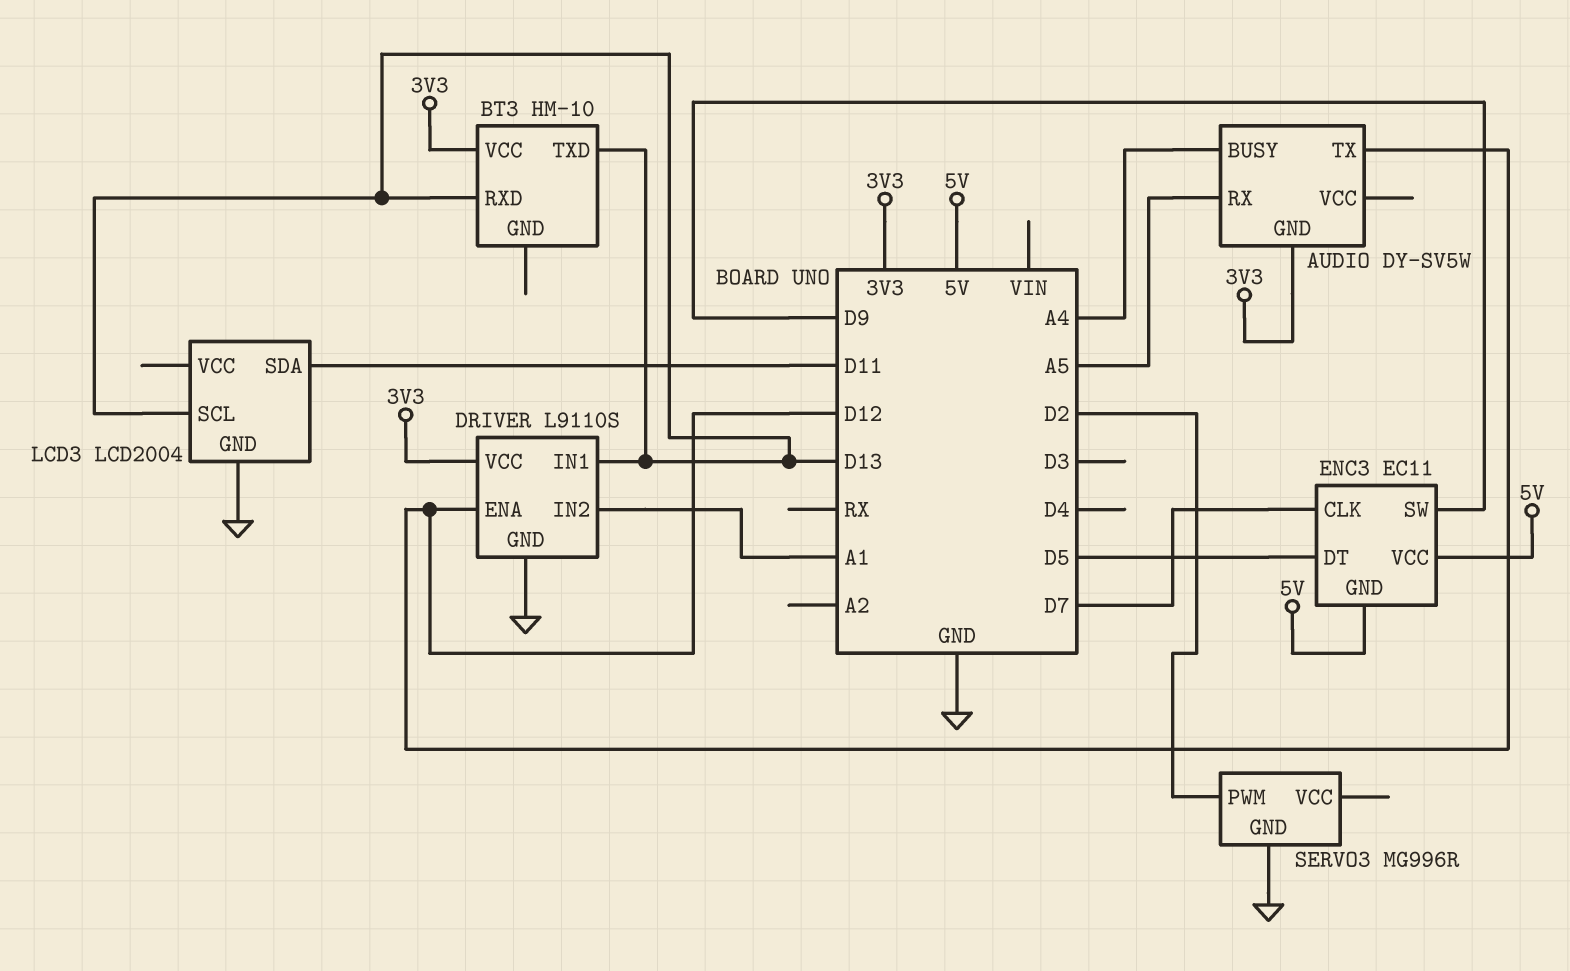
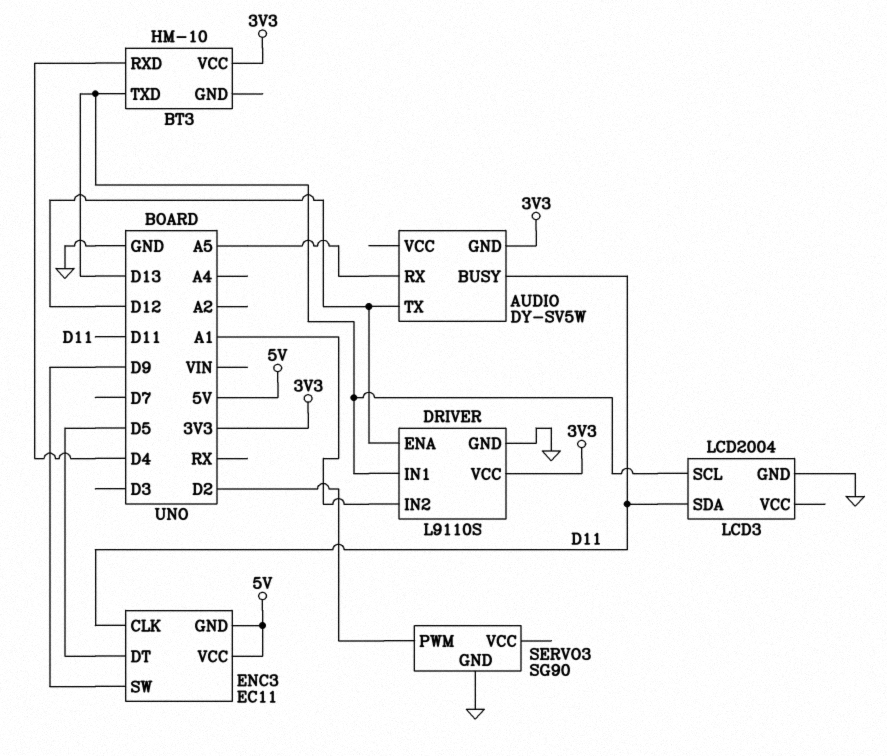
AUDIO pin BUSY: A4 -> D11
BT3 pin RXD: D13 -> D4
ENC3 pin CLK: D7 -> D11
SERVO3: MG996R -> SG90

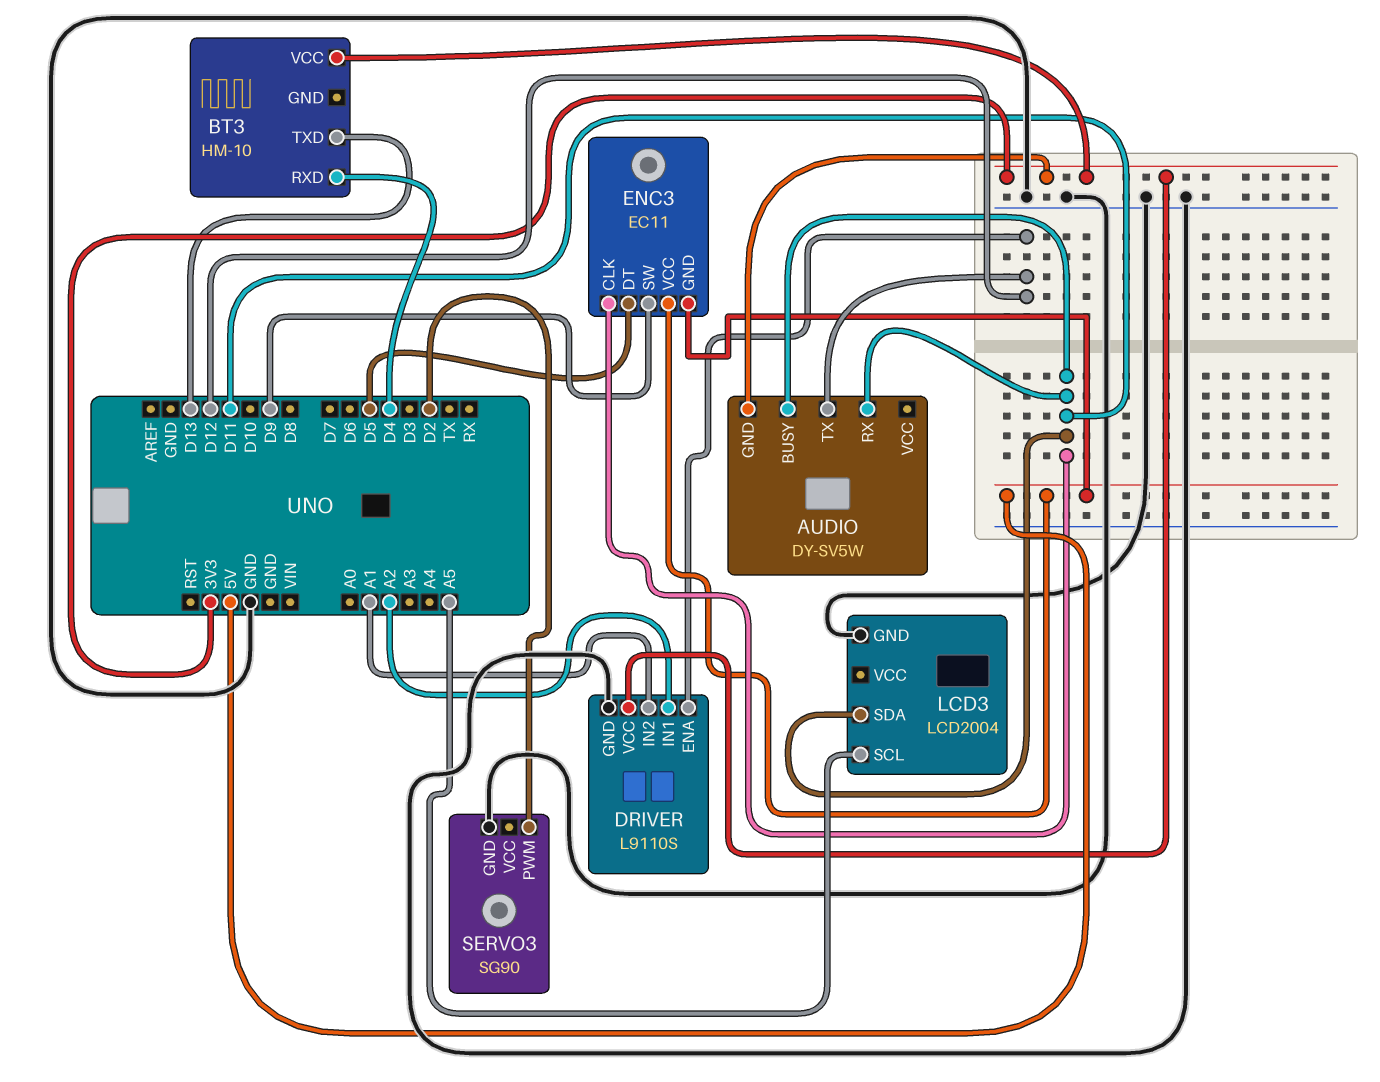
AUDIO pin RX: A5 -> D11
DRIVER pin IN1: D13 -> A2
LCD3 pin SCL: D13 -> A5

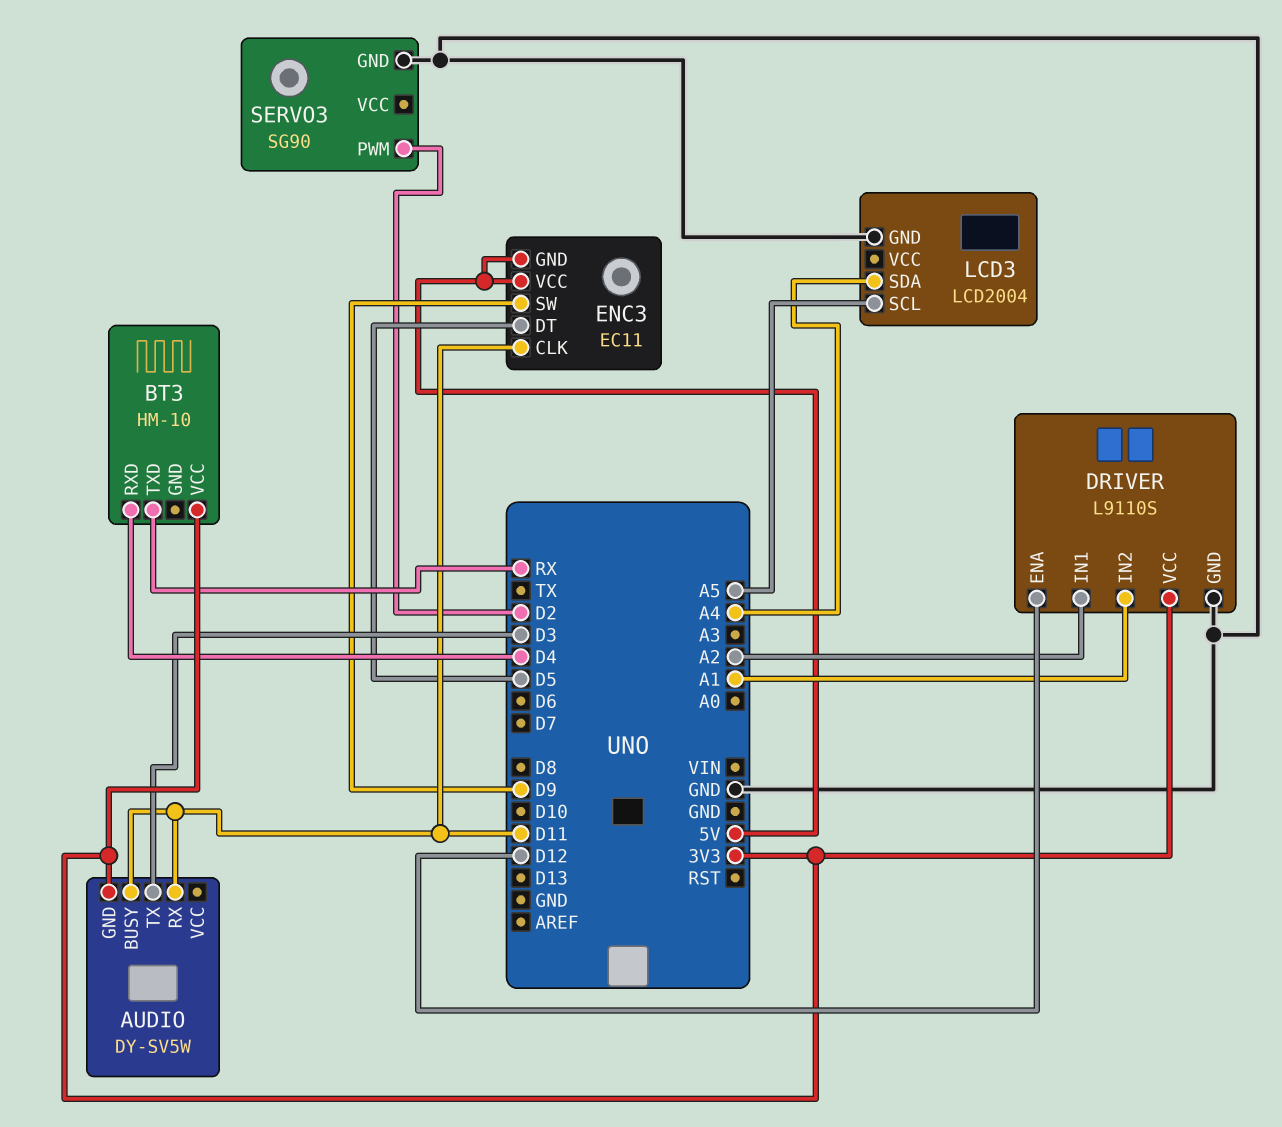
AUDIO pin TX: D12 -> D3
BT3 pin TXD: D13 -> RX
LCD3 pin SDA: D11 -> A4

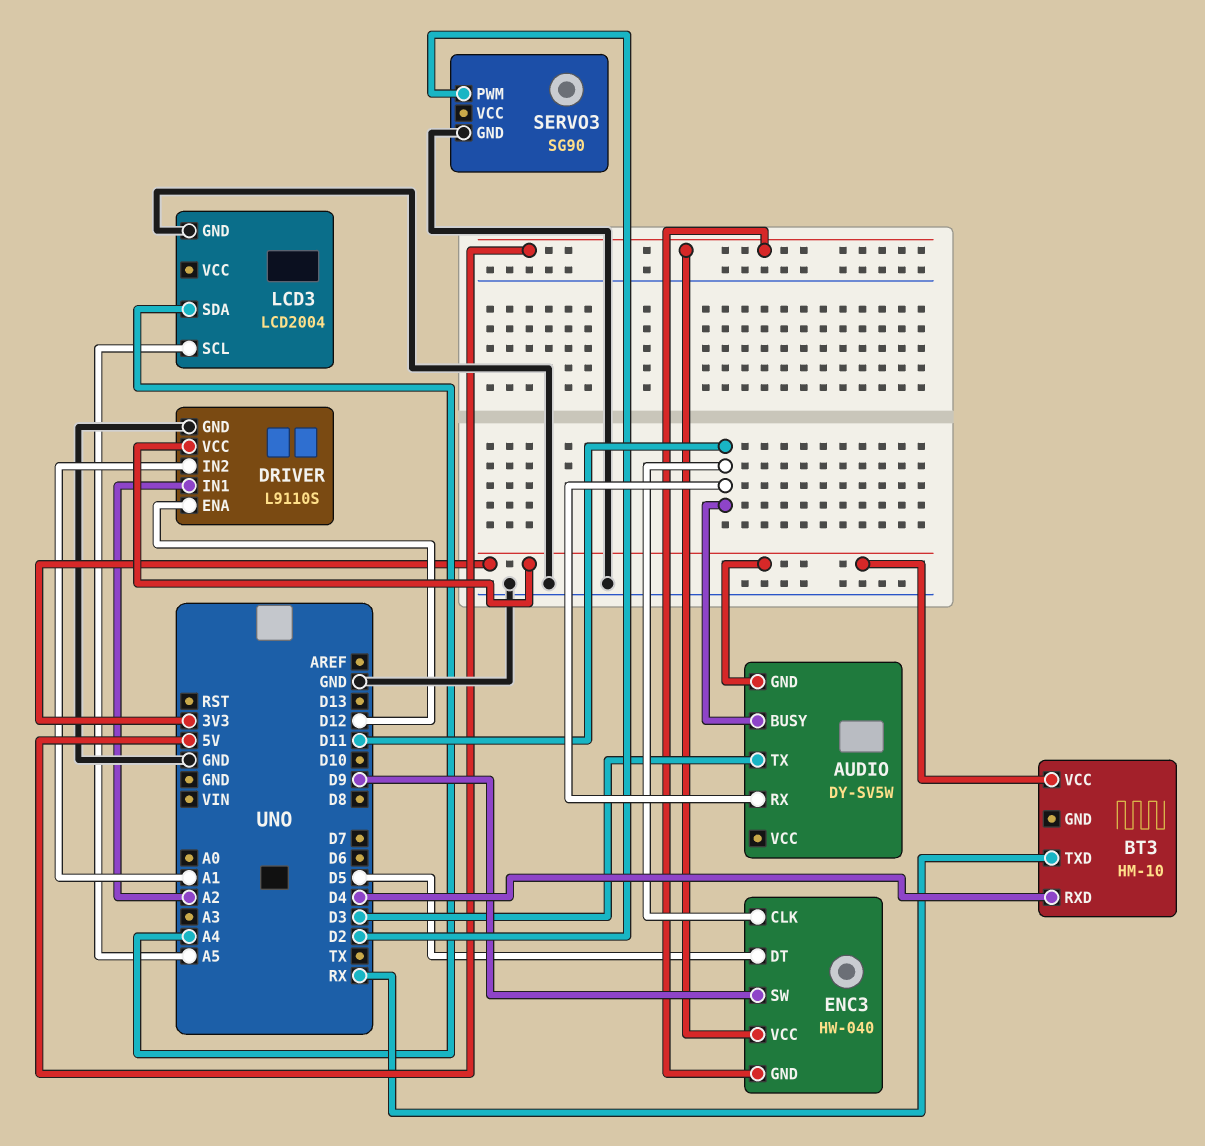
ENC3: EC11 -> HW-040

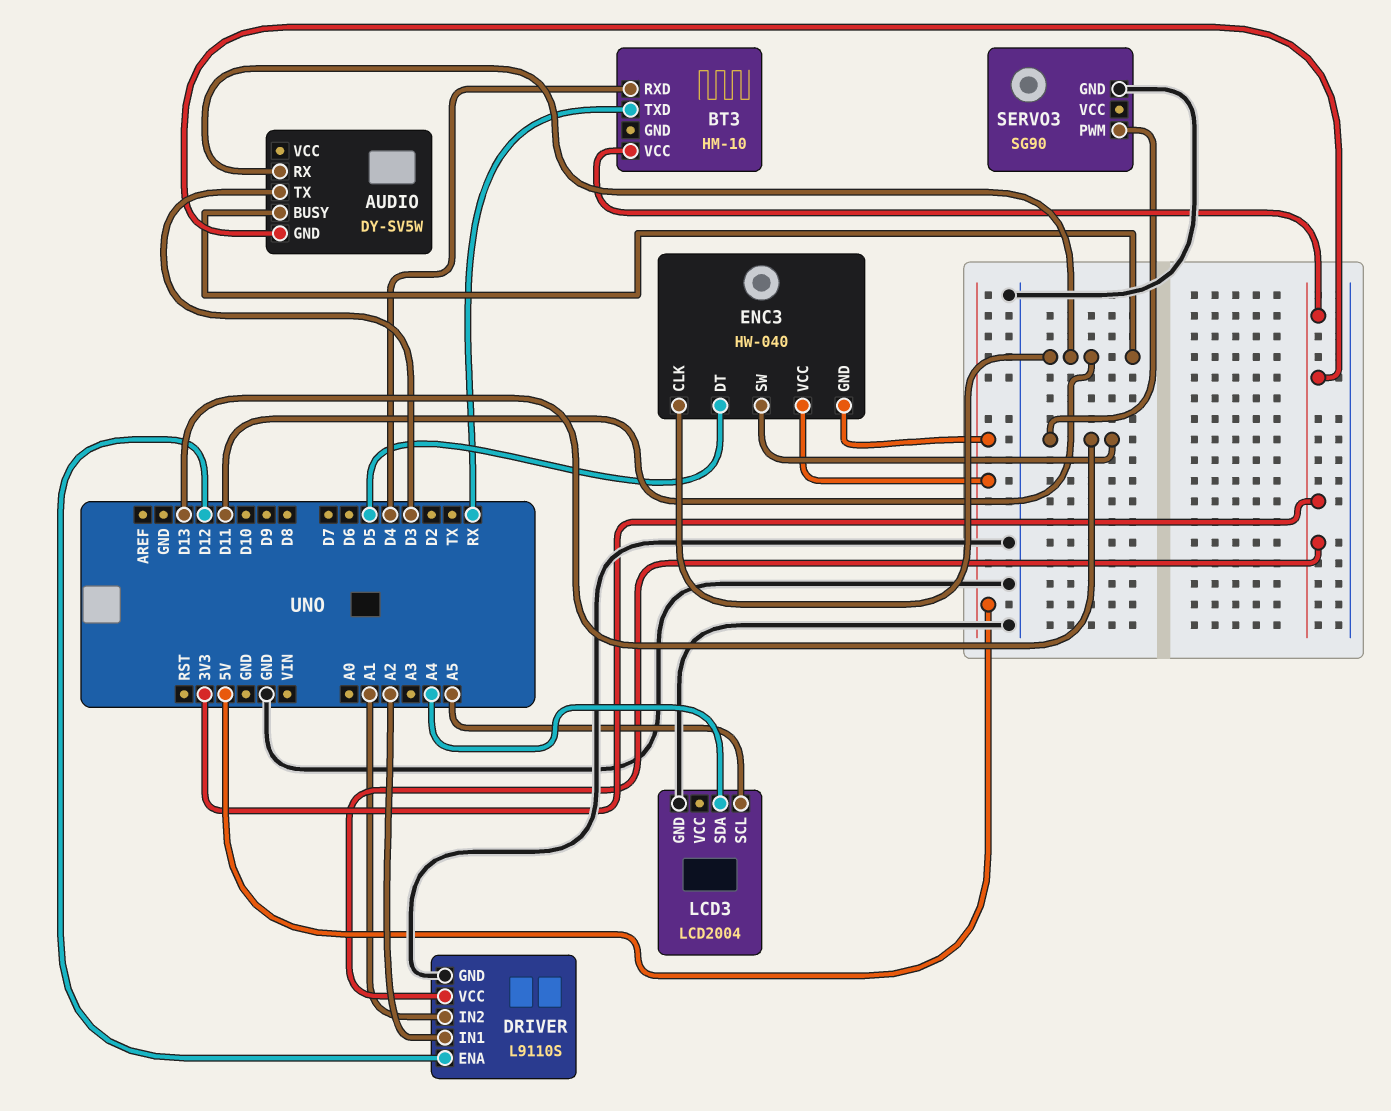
ENC3 pin SW: D9 -> D13
SERVO3 pin PWM: D2 -> D13

